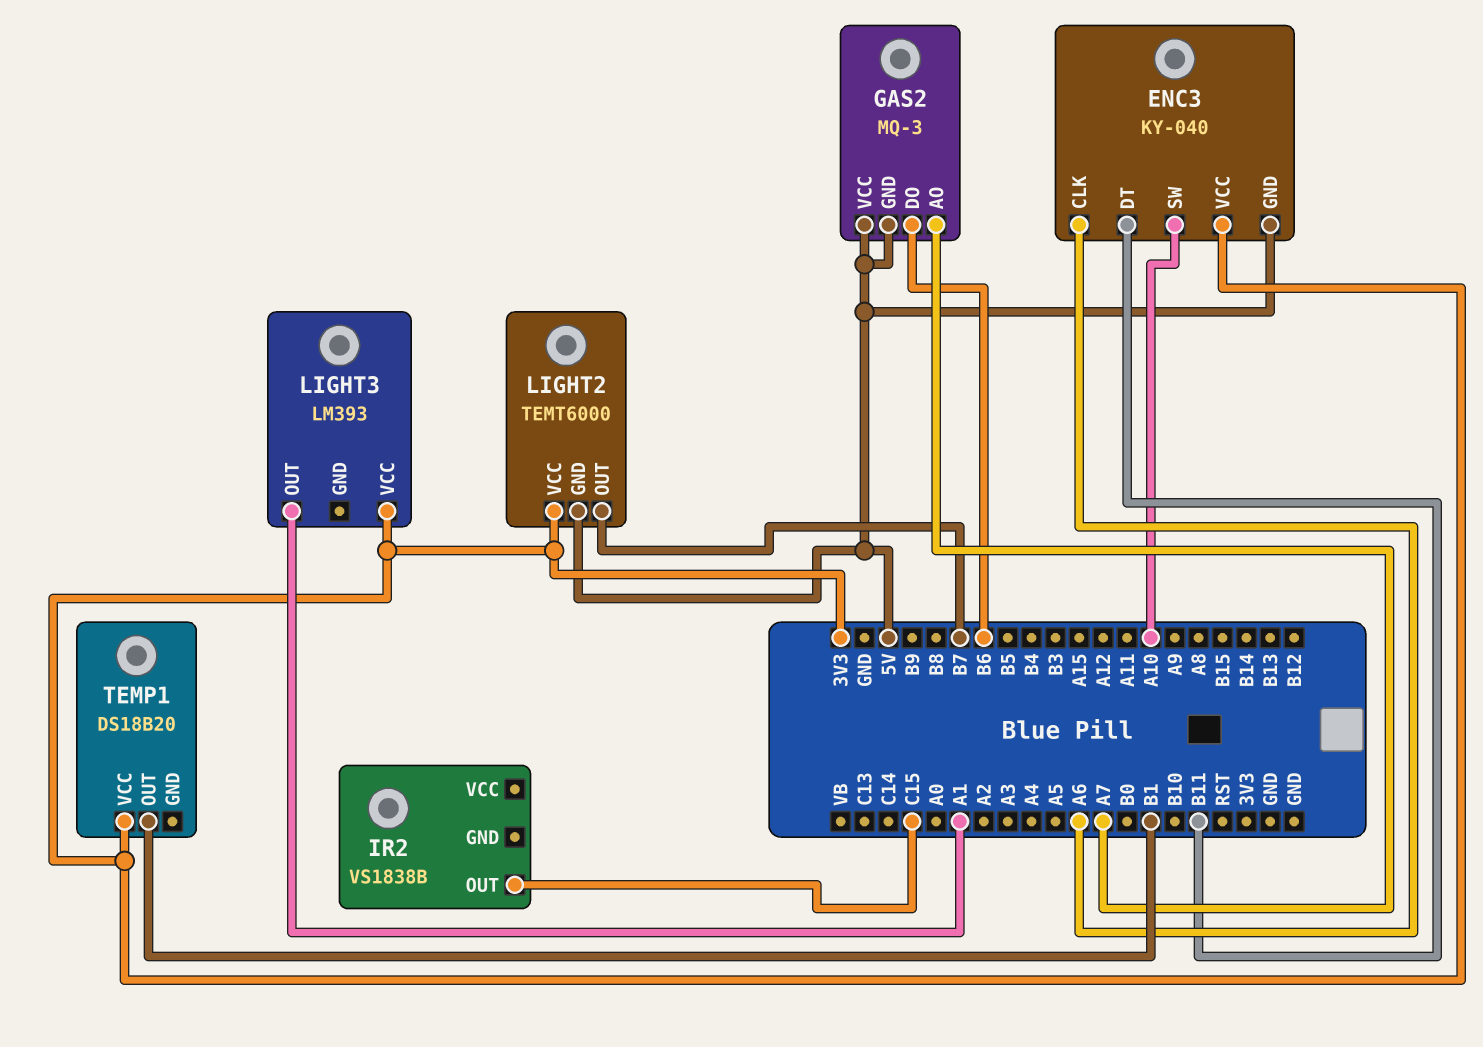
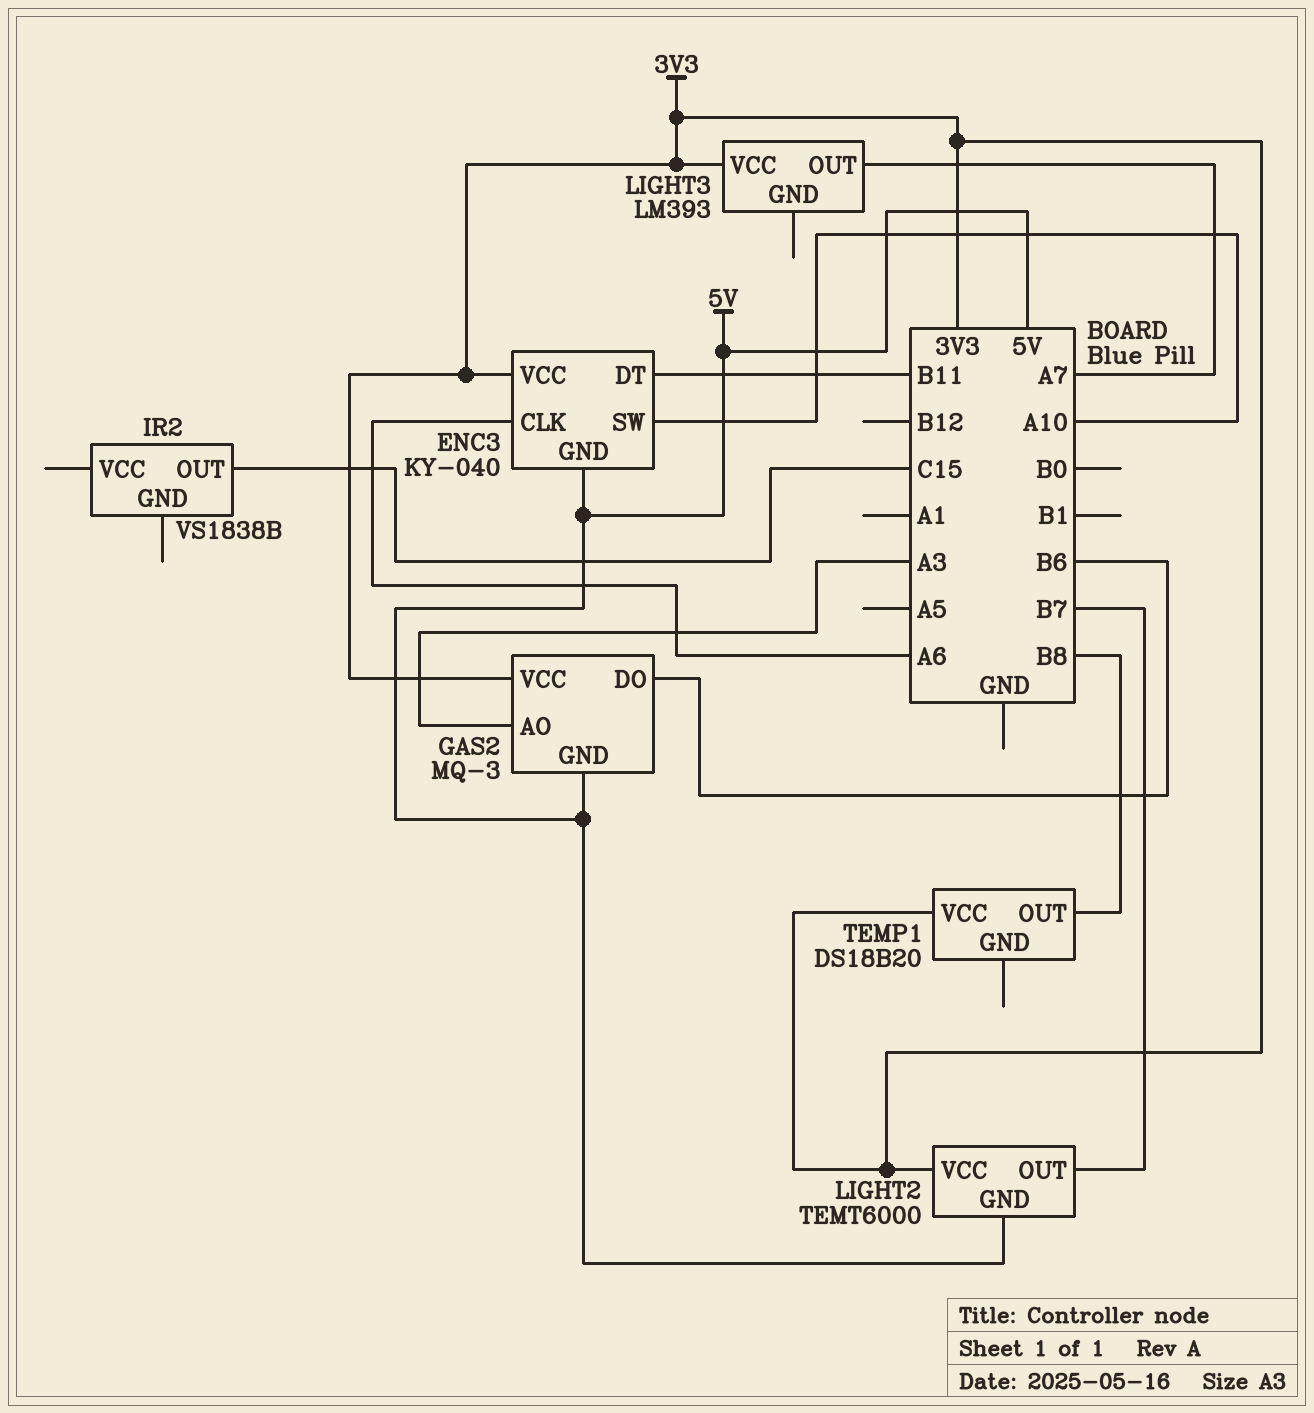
GAS2 pin AO: A7 -> A3
GAS2 pin VCC: 5V -> 3V3
LIGHT3 pin OUT: A1 -> A7
TEMP1 pin OUT: B1 -> B8

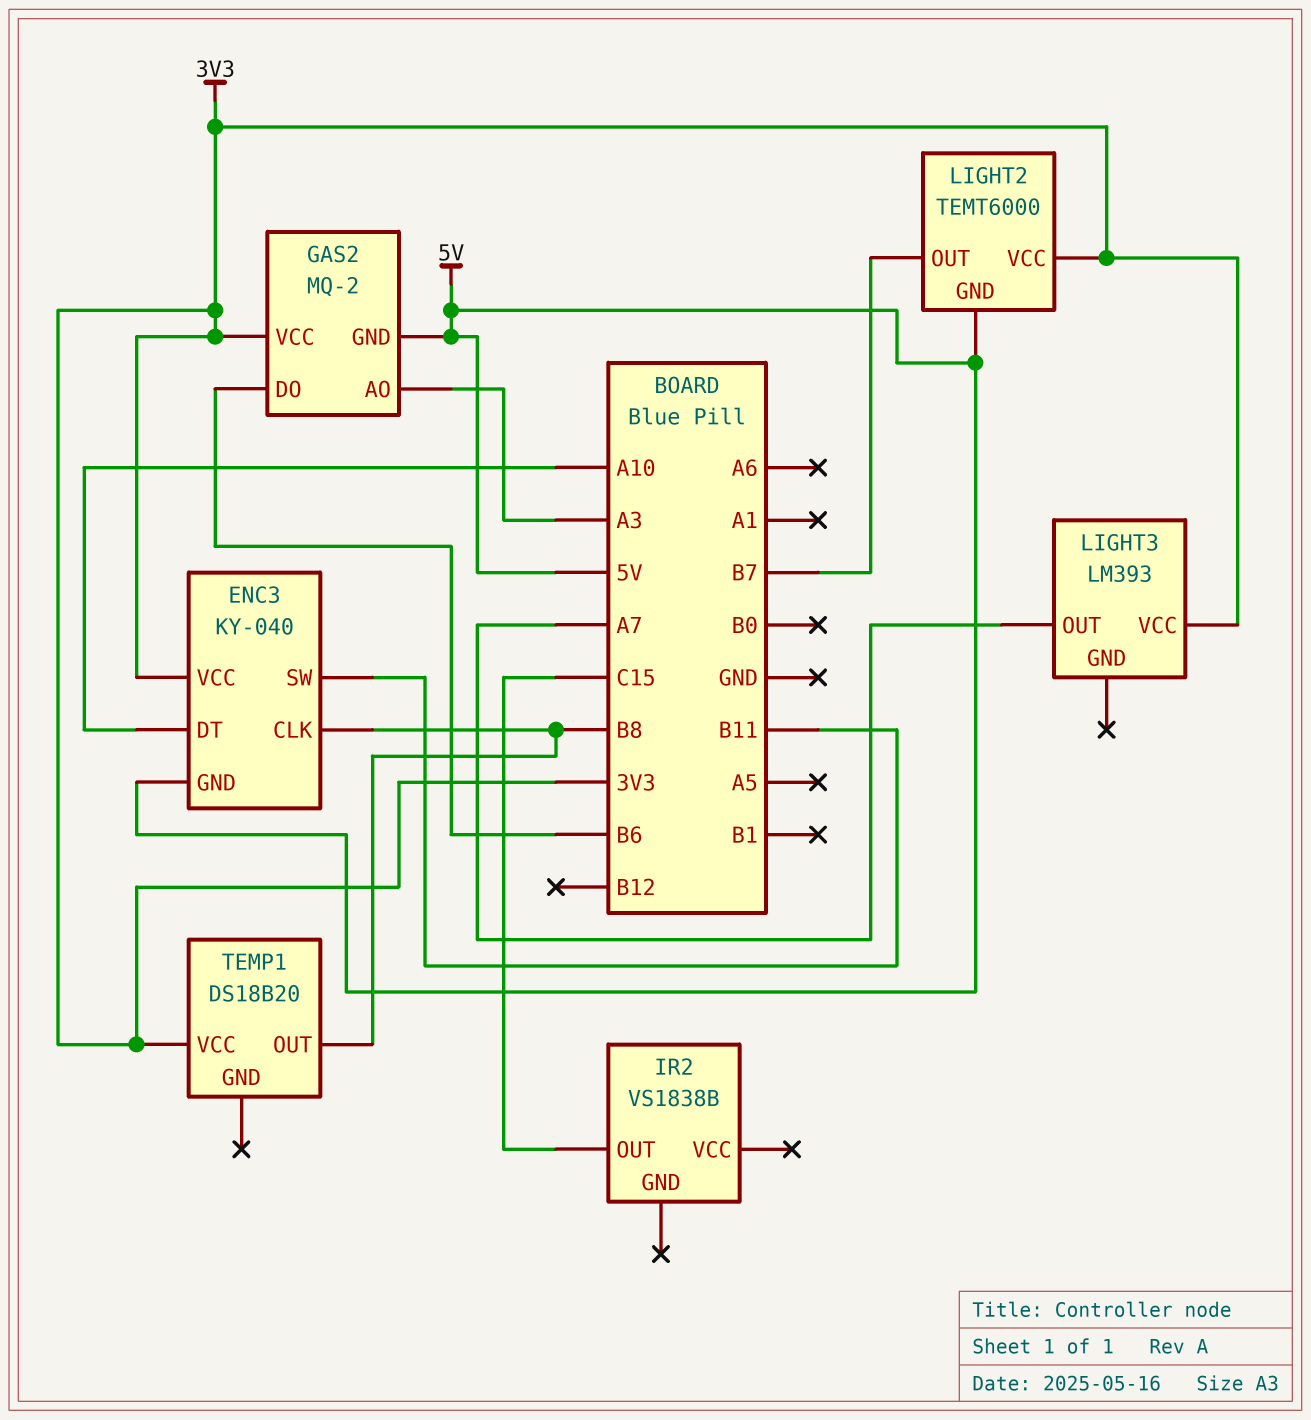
ENC3 pin CLK: A6 -> B8
ENC3 pin DT: B11 -> A10
ENC3 pin SW: A10 -> B11
GAS2: MQ-3 -> MQ-2

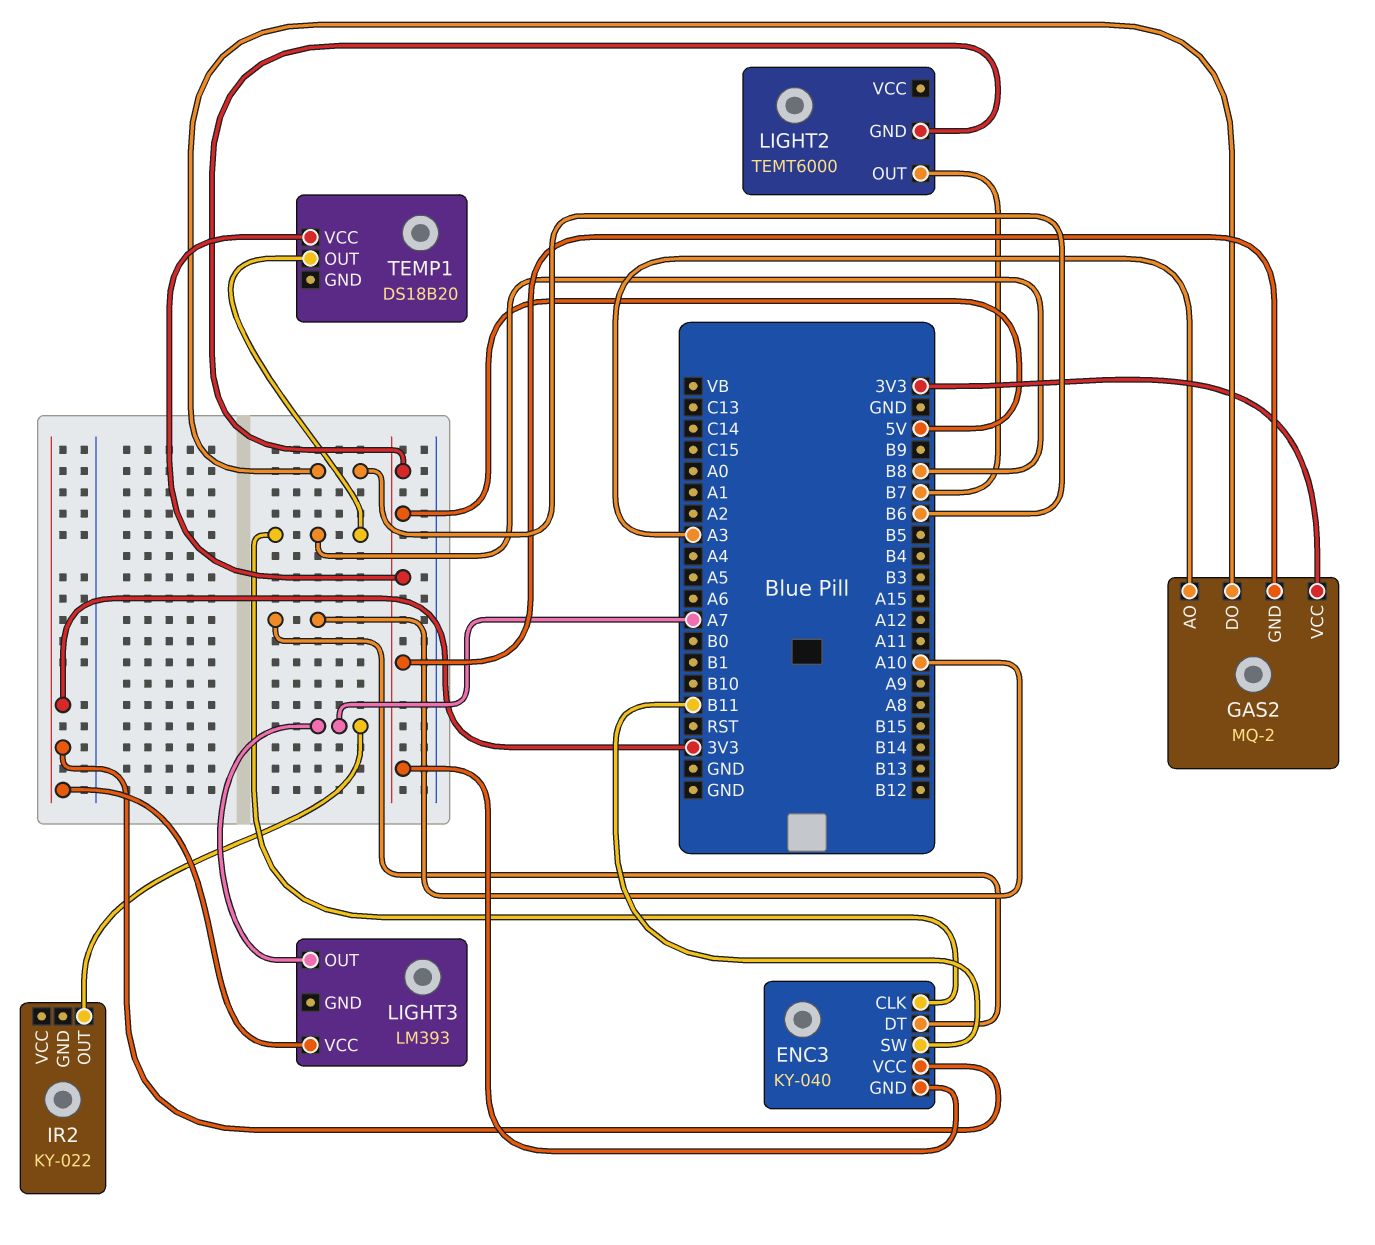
IR2: VS1838B -> KY-022
IR2 pin OUT: C15 -> A7
LIGHT2 pin VCC: 3V3 -> none
TEMP1 pin VCC: 3V3 -> 5V

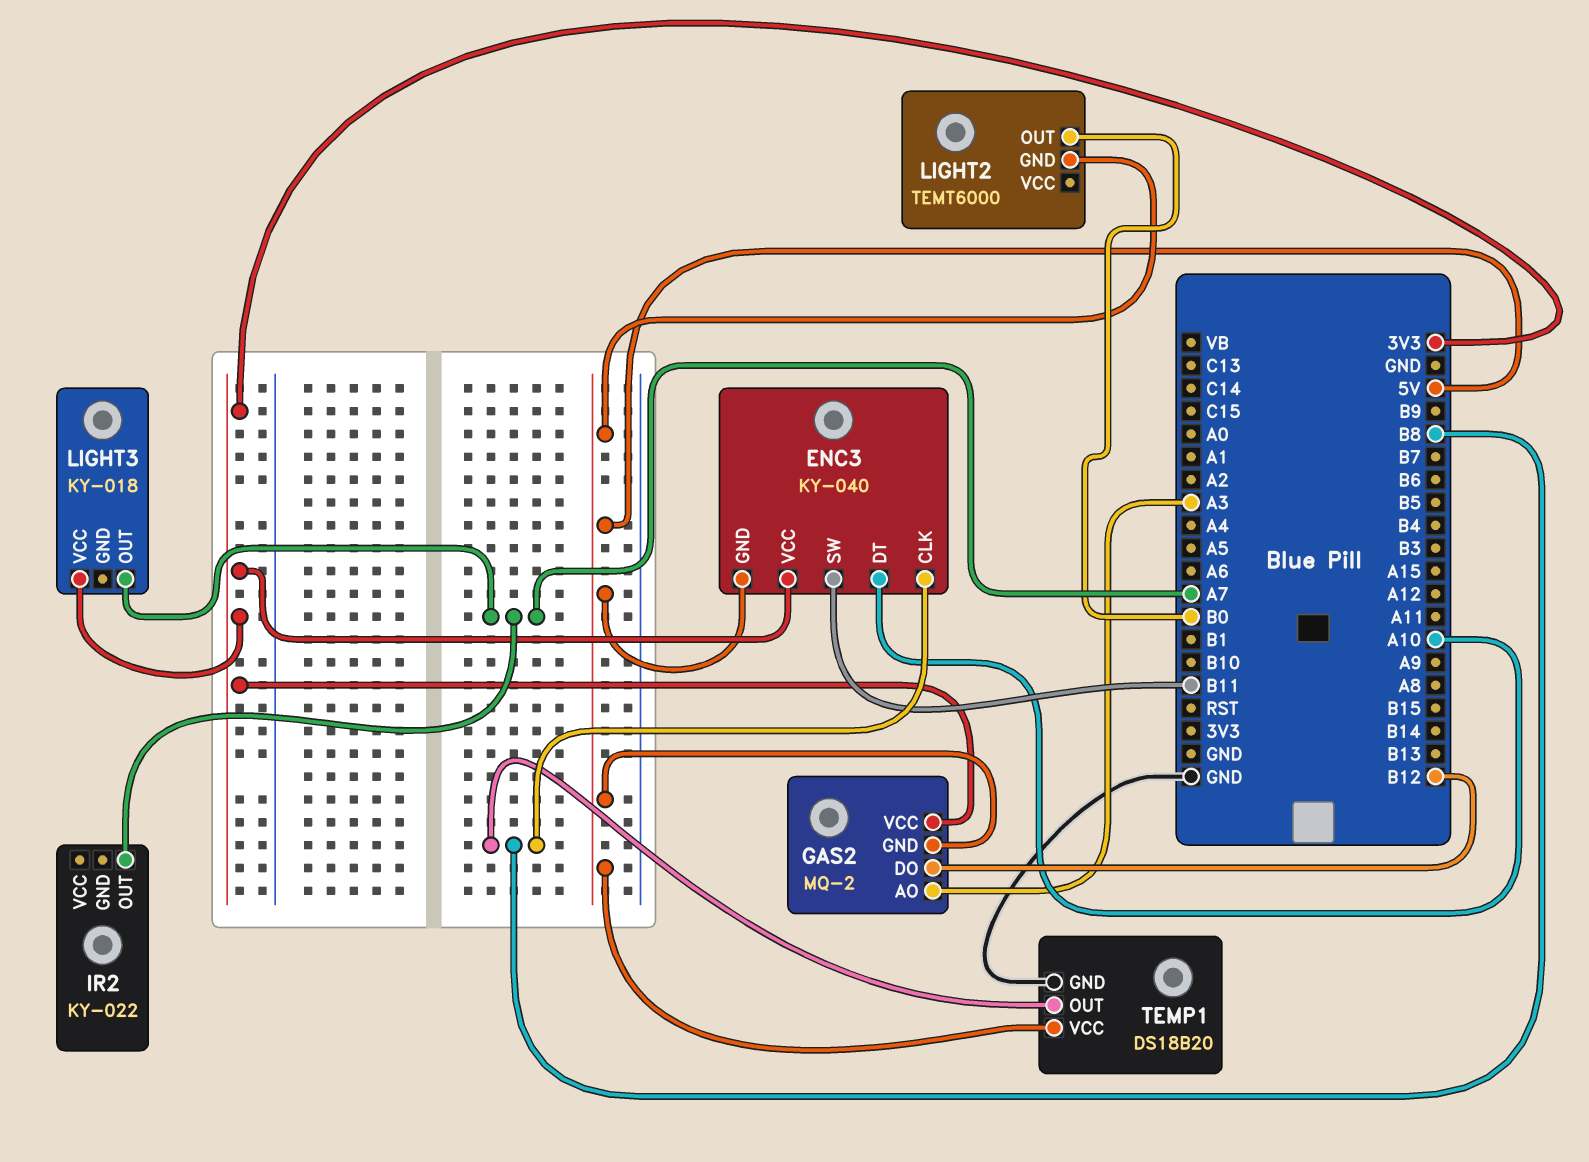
GAS2 pin DO: B6 -> B12
LIGHT2 pin OUT: B7 -> B0
LIGHT3: LM393 -> KY-018
TEMP1 pin GND: none -> GND

